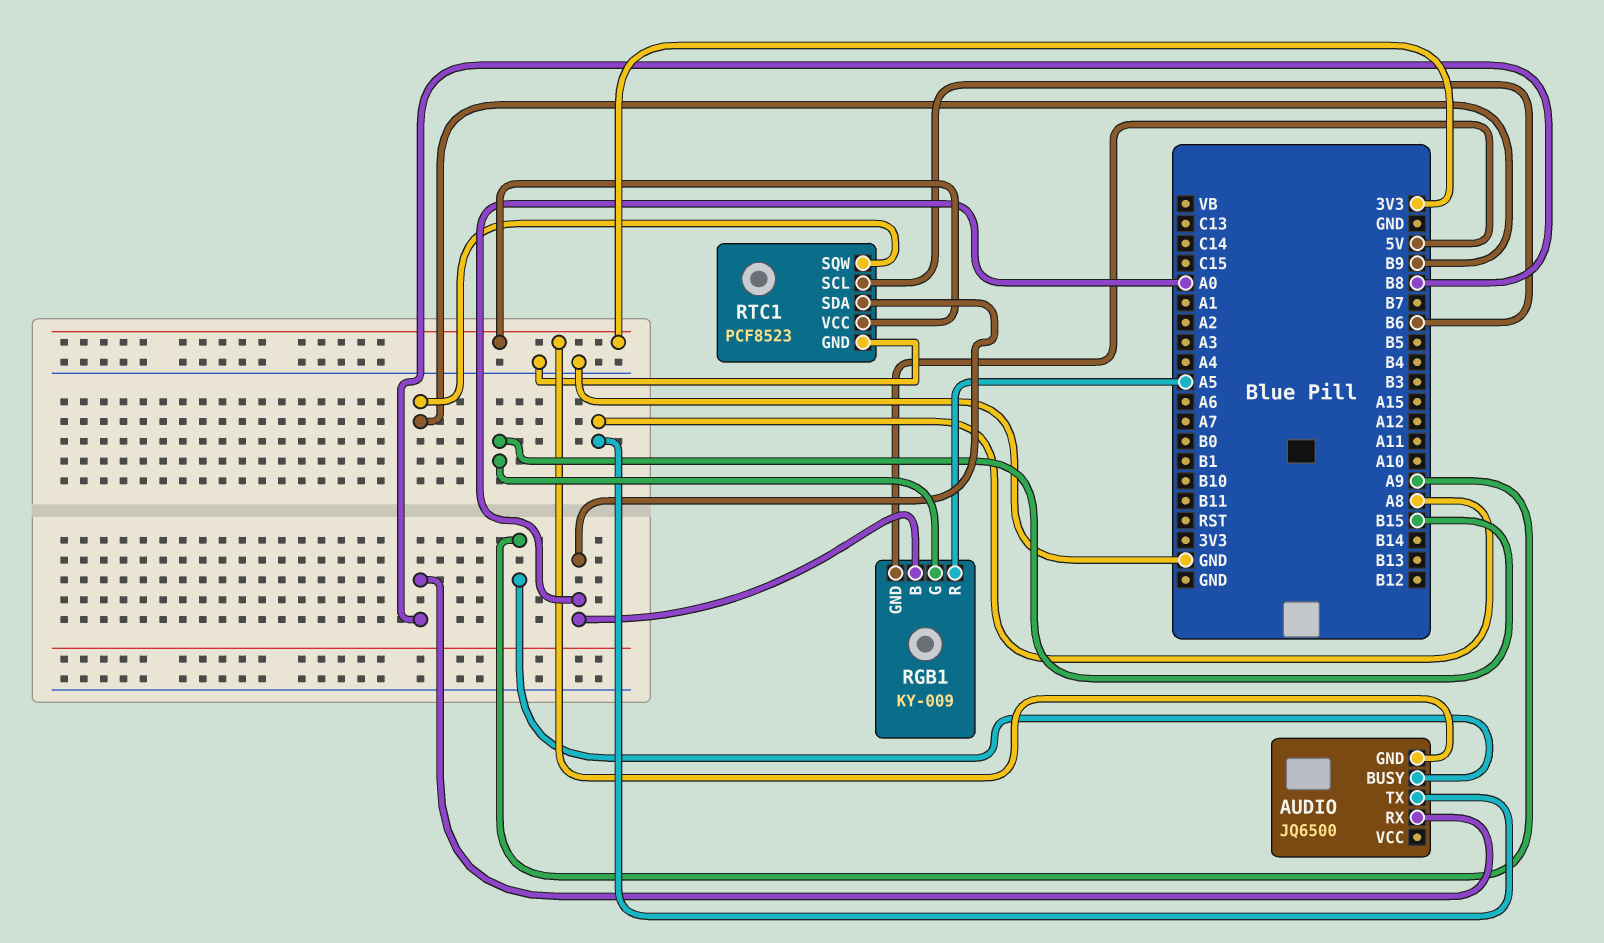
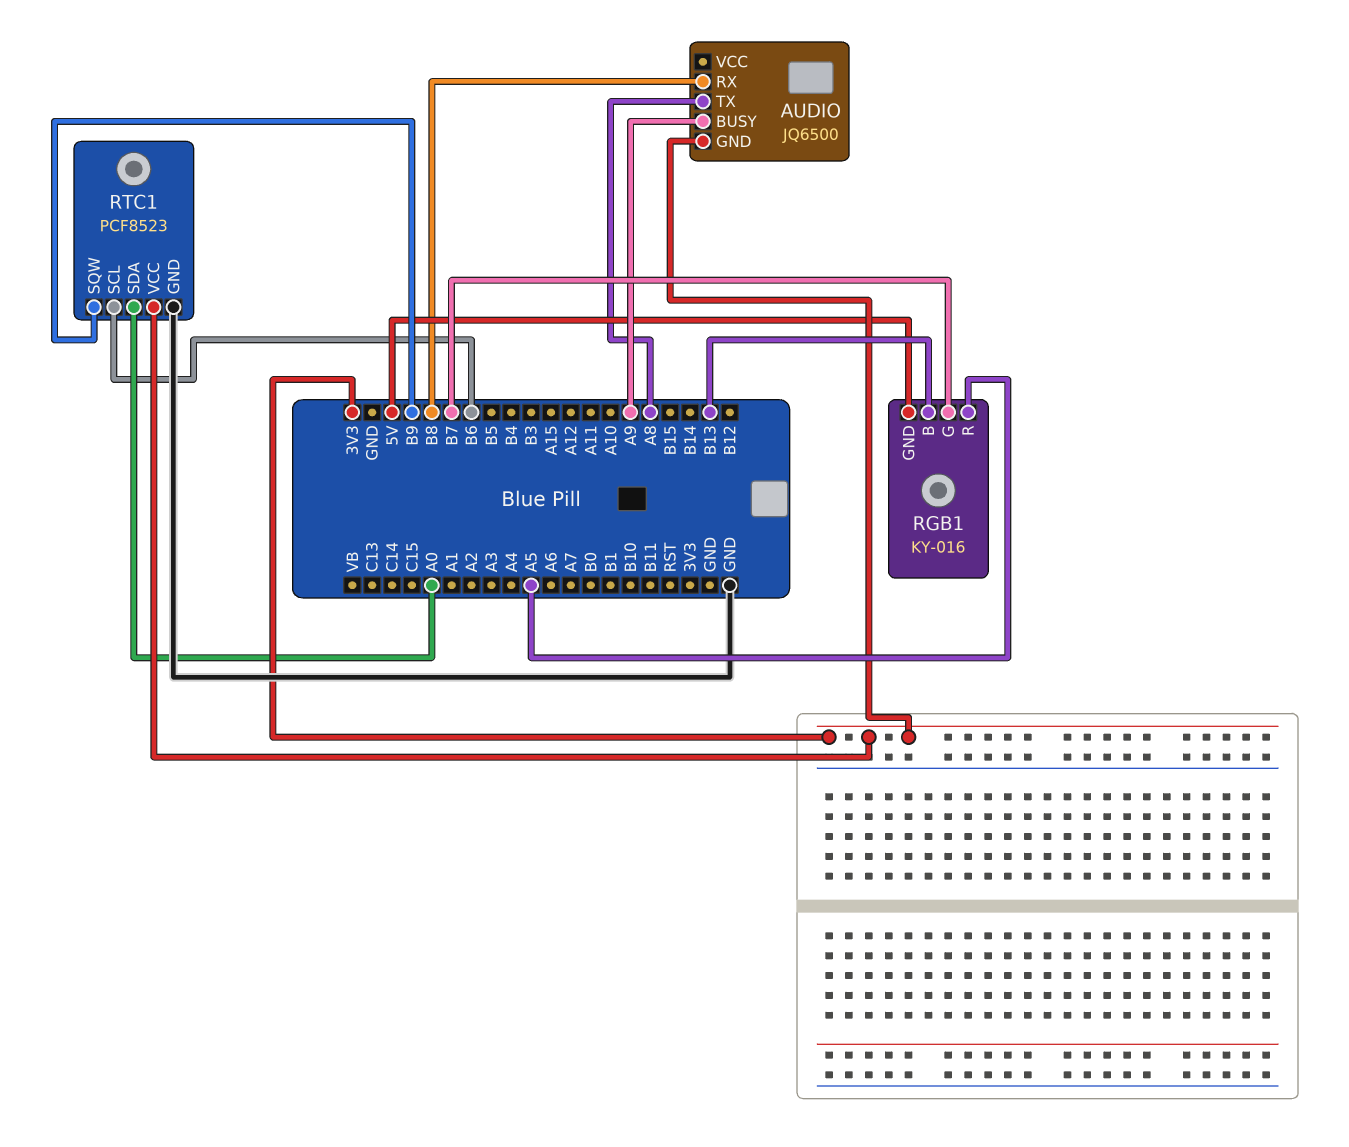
RGB1: KY-009 -> KY-016
RGB1 pin B: A0 -> B13
RGB1 pin G: B15 -> B7

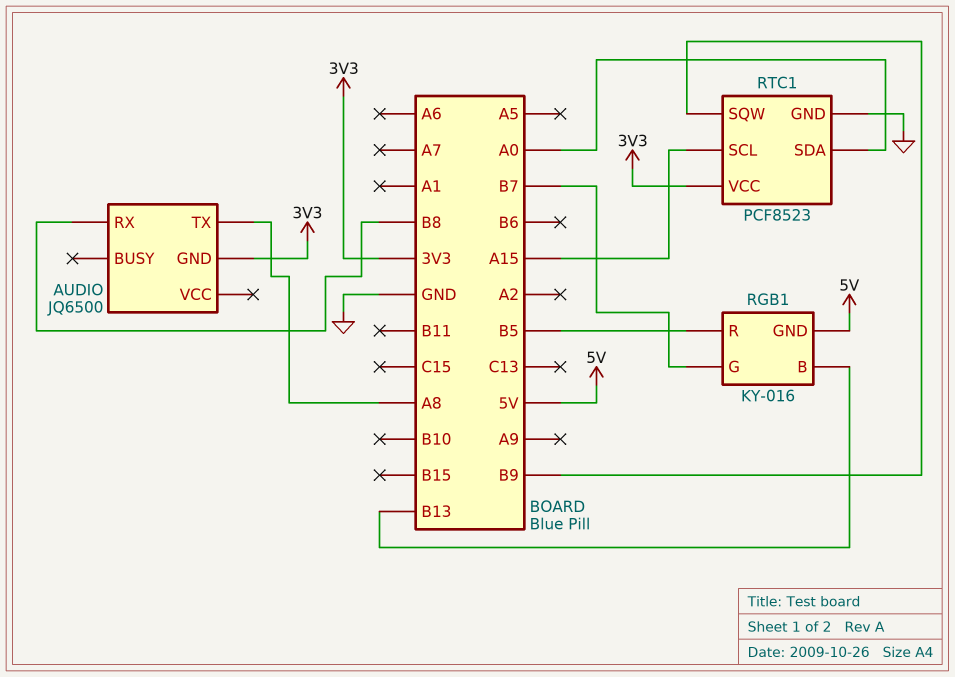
AUDIO pin BUSY: A9 -> none
RGB1 pin R: A5 -> B5
RTC1 pin SCL: B6 -> A15

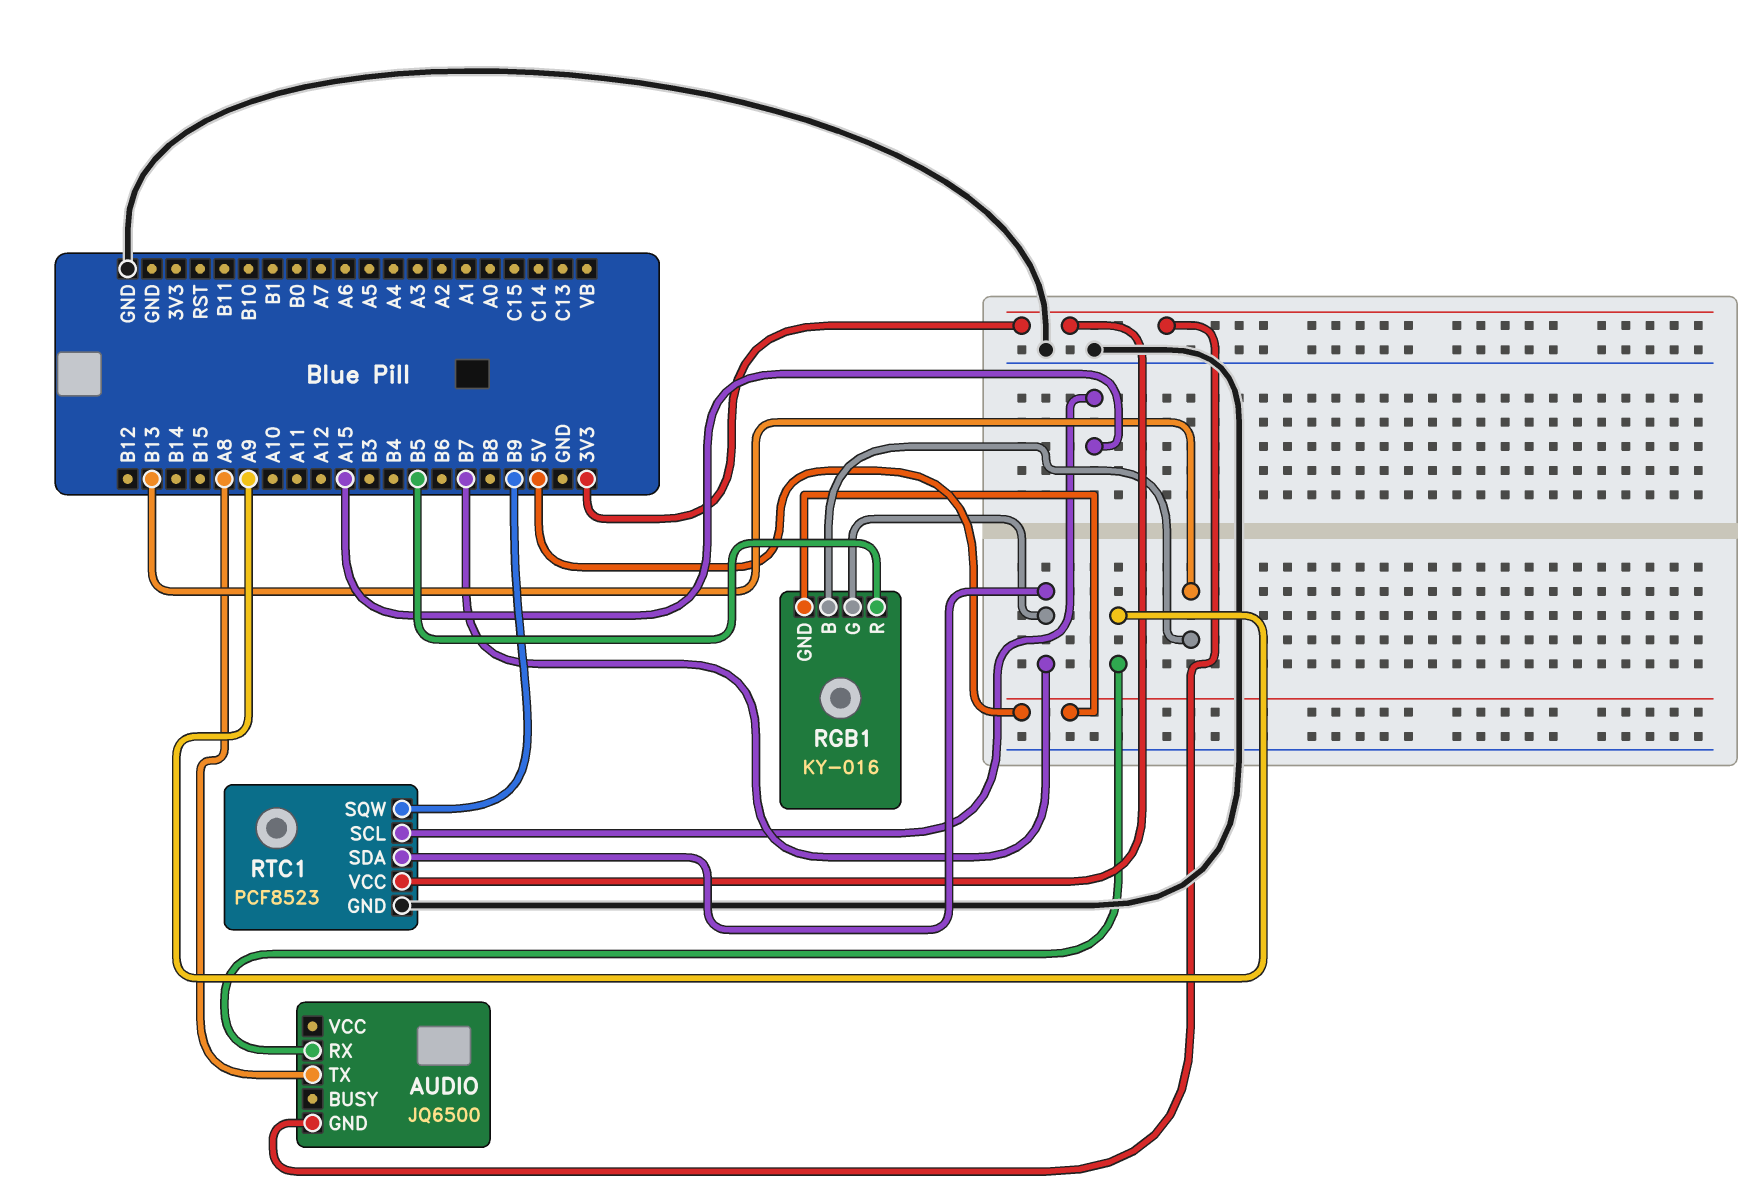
AUDIO pin RX: B8 -> A9
RTC1 pin SDA: A0 -> B7

